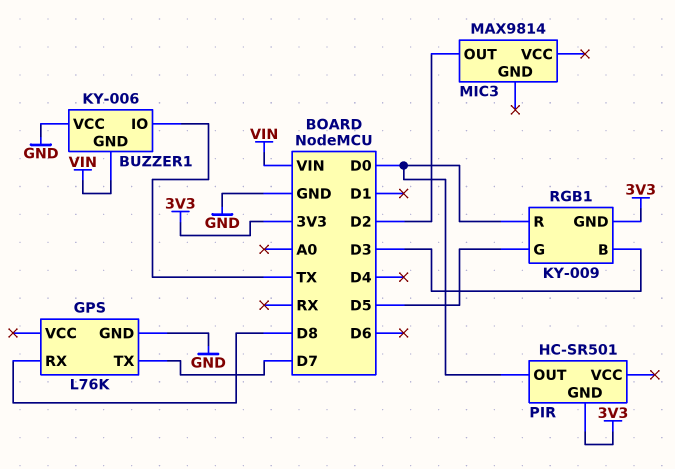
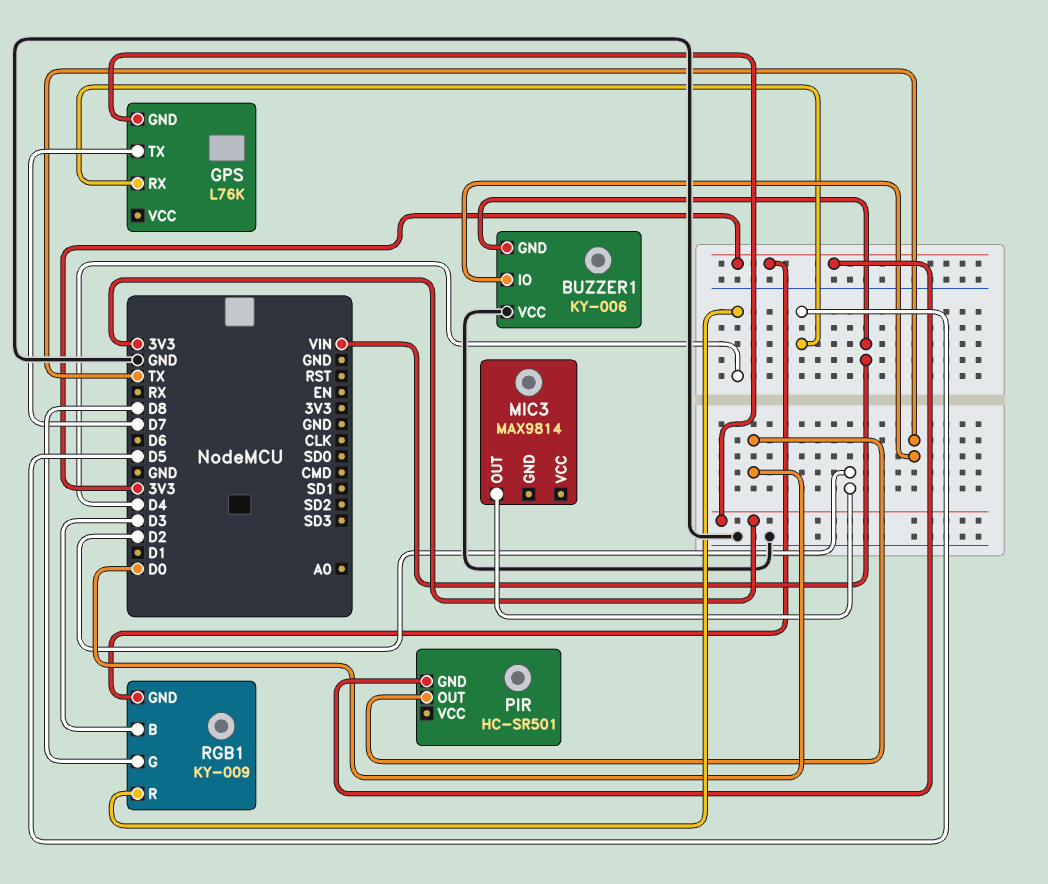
GPS pin GND: GND -> 3V3
GPS pin RX: D8 -> D5
RGB1 pin G: D5 -> D8
RGB1 pin R: D0 -> D4

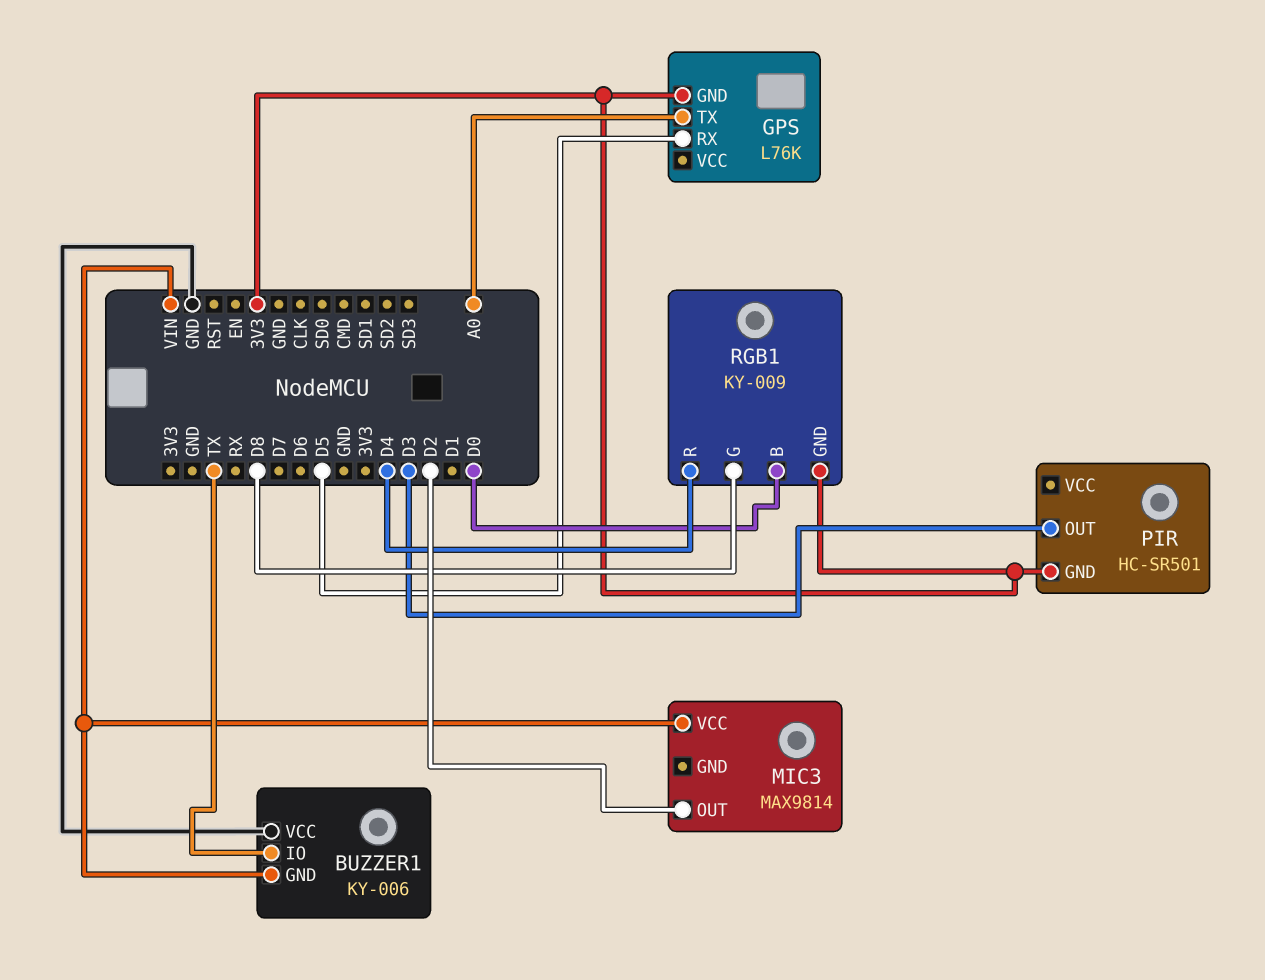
GPS pin TX: D7 -> A0
MIC3 pin VCC: none -> VIN
PIR pin OUT: D0 -> D3
RGB1 pin B: D3 -> D0

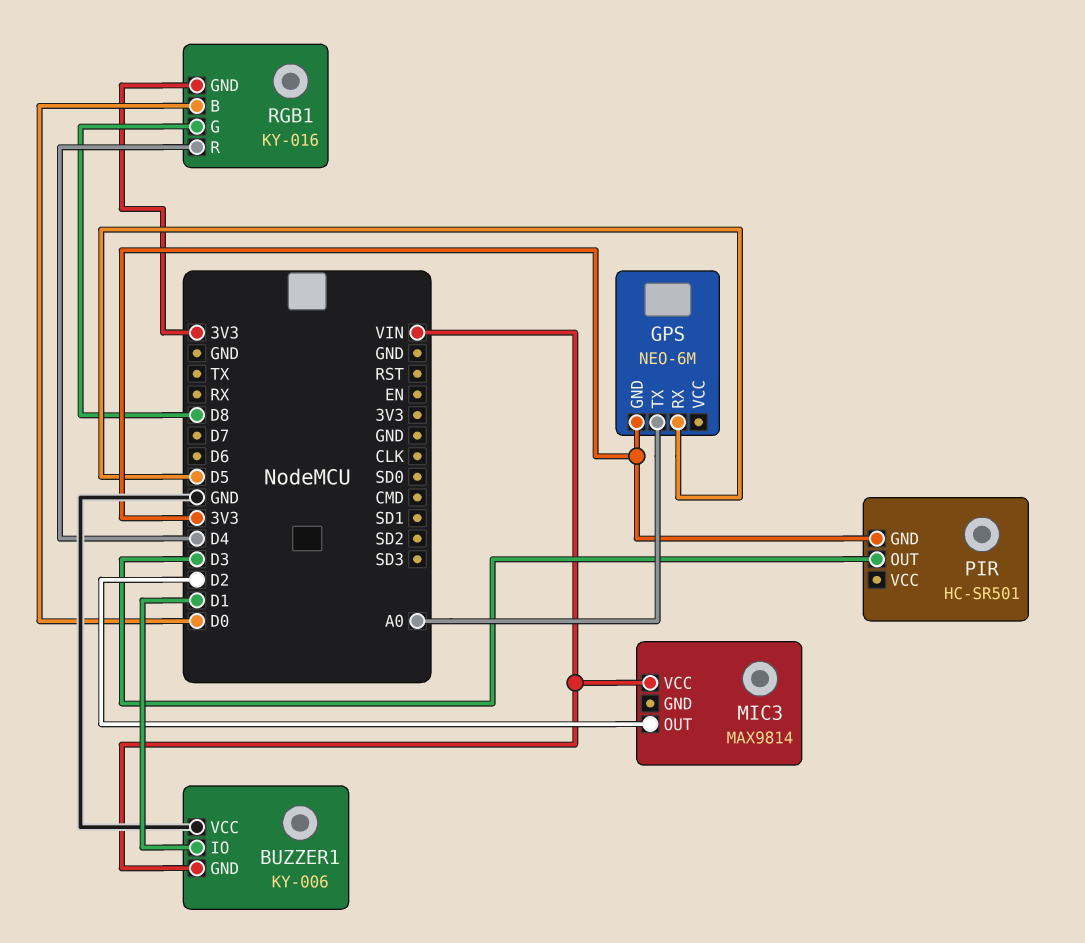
BUZZER1 pin IO: TX -> D1
GPS: L76K -> NEO-6M
RGB1: KY-009 -> KY-016

